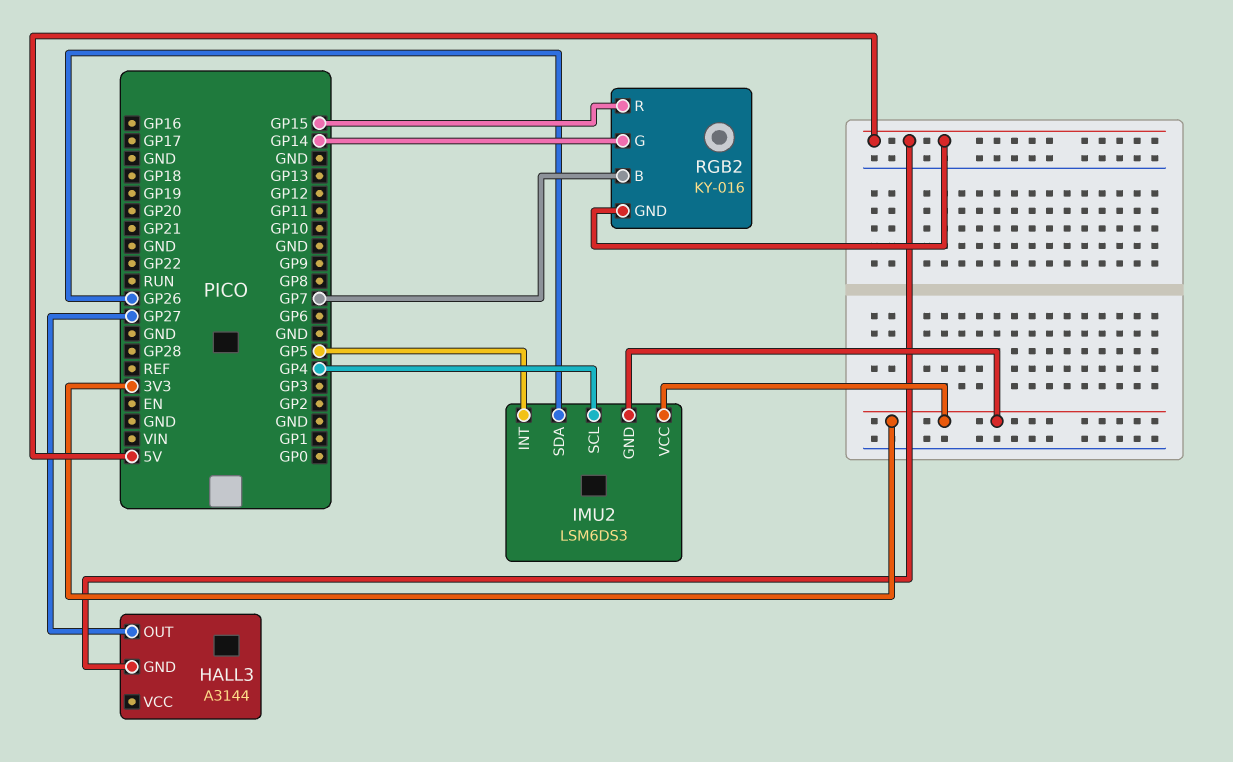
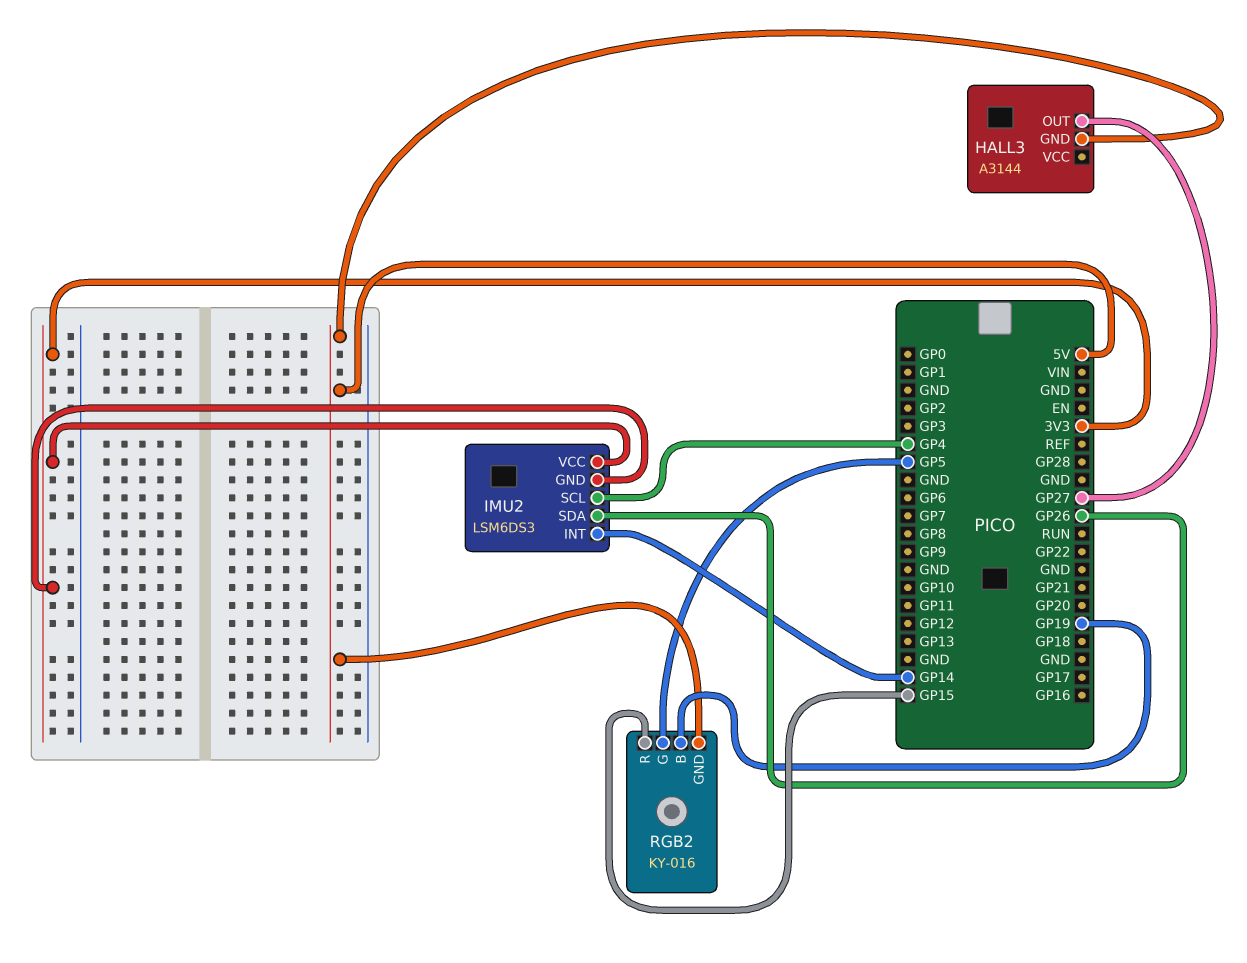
IMU2 pin INT: GP5 -> GP14
RGB2 pin B: GP7 -> GP19
RGB2 pin G: GP14 -> GP5

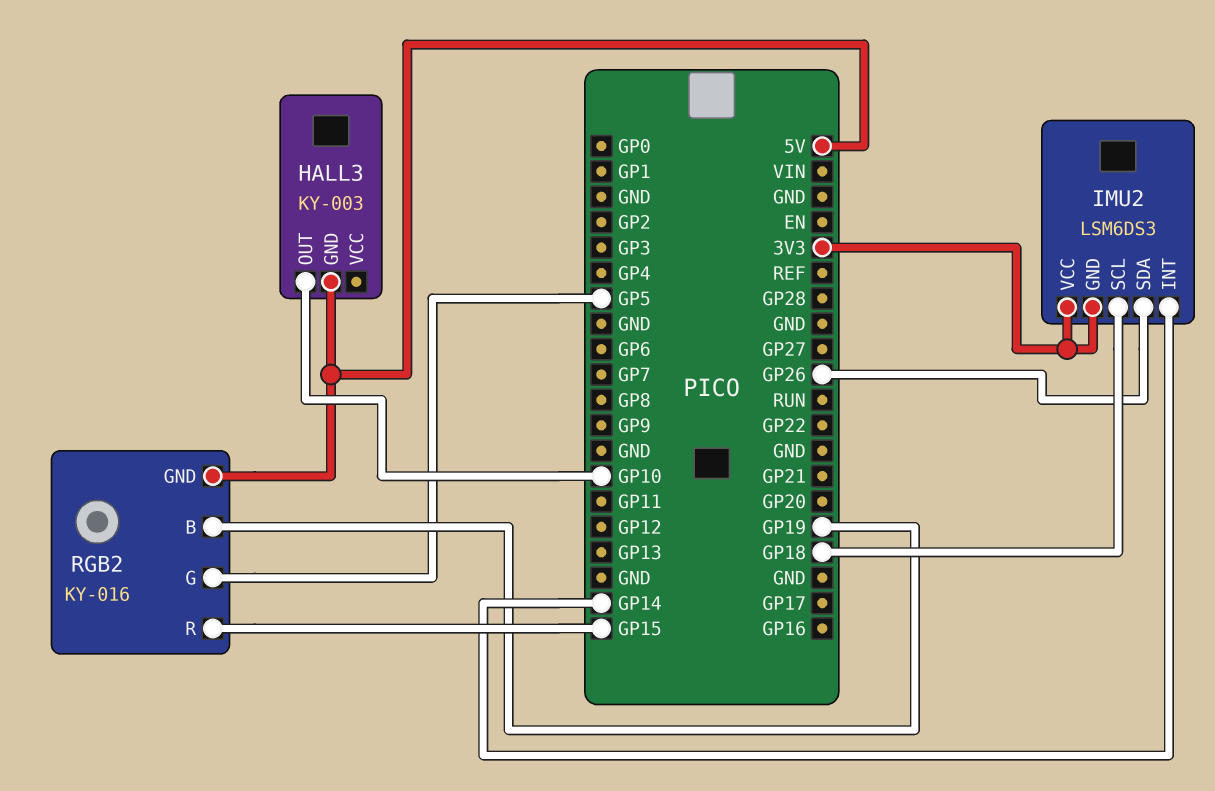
HALL3: A3144 -> KY-003
HALL3 pin OUT: GP27 -> GP10
IMU2 pin SCL: GP4 -> GP18

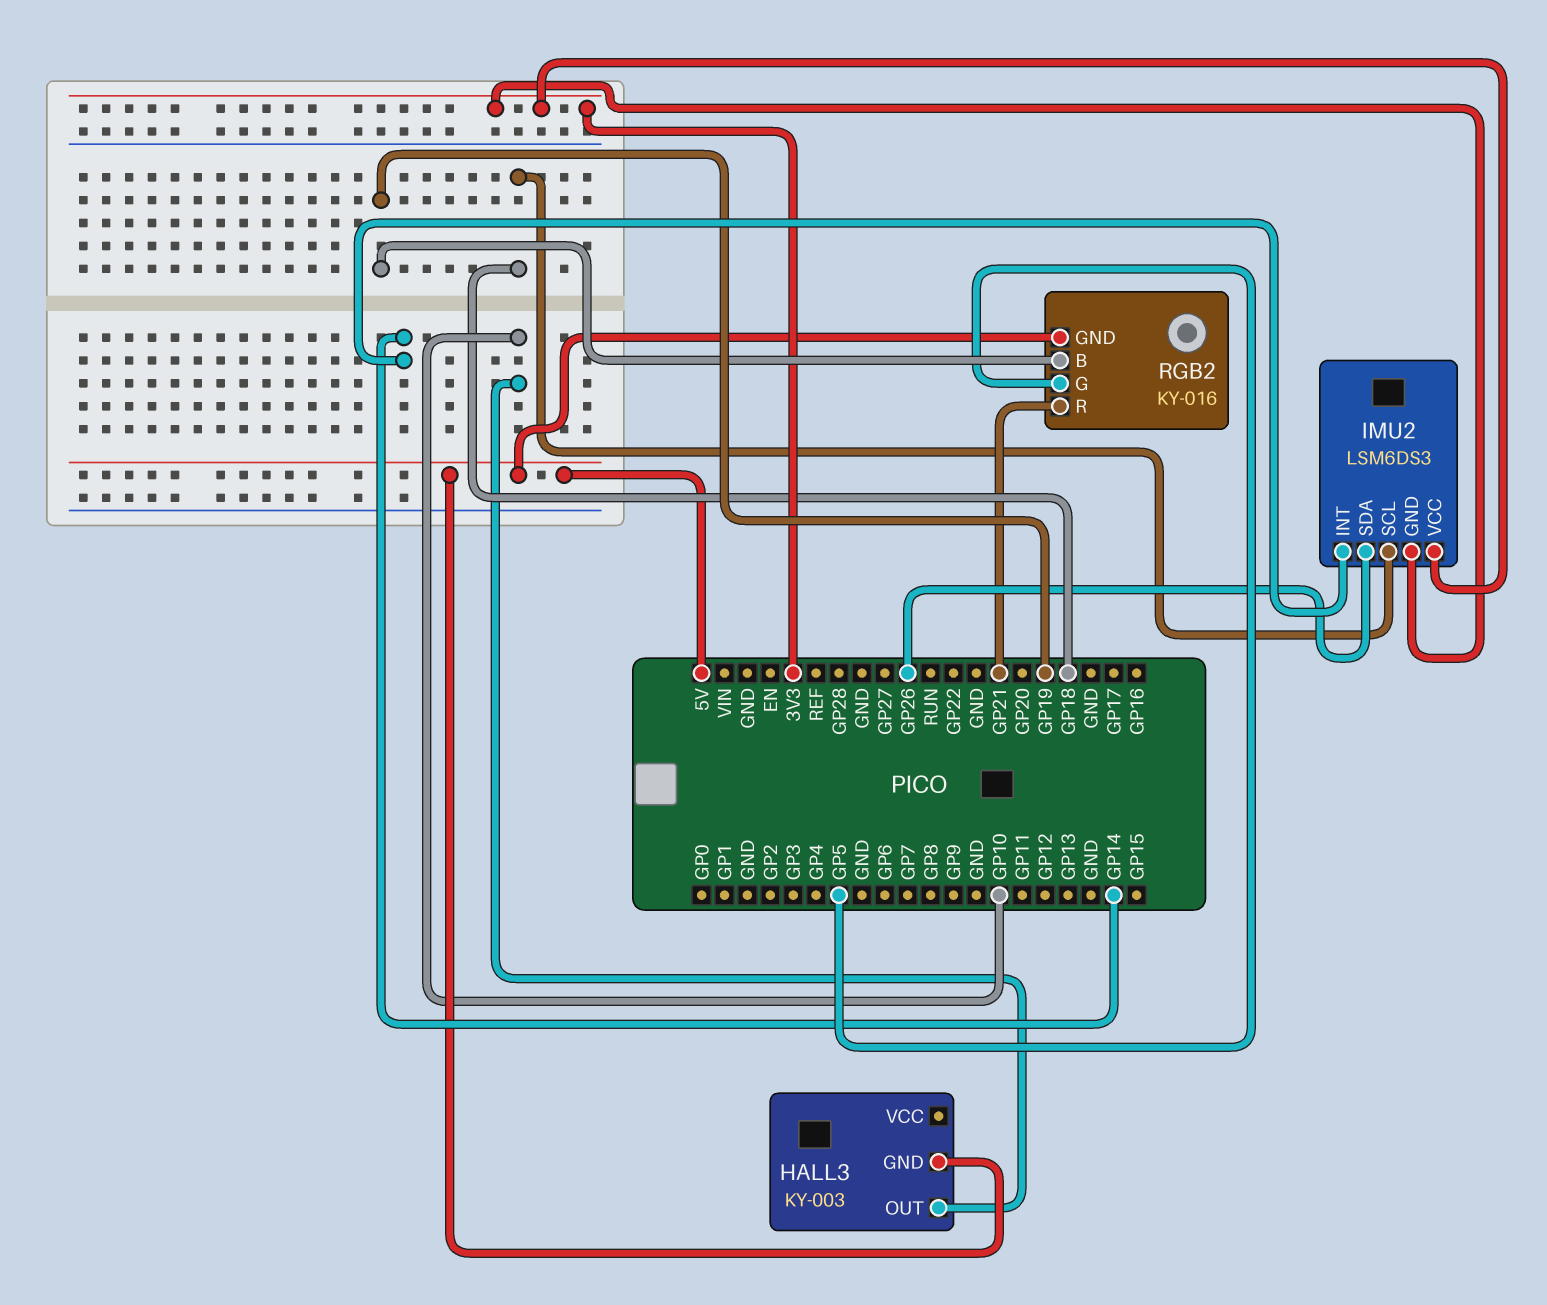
RGB2 pin R: GP15 -> GP21

